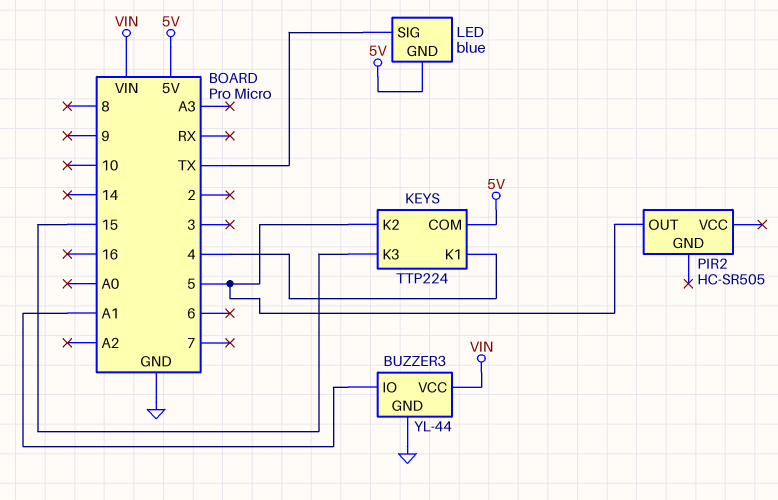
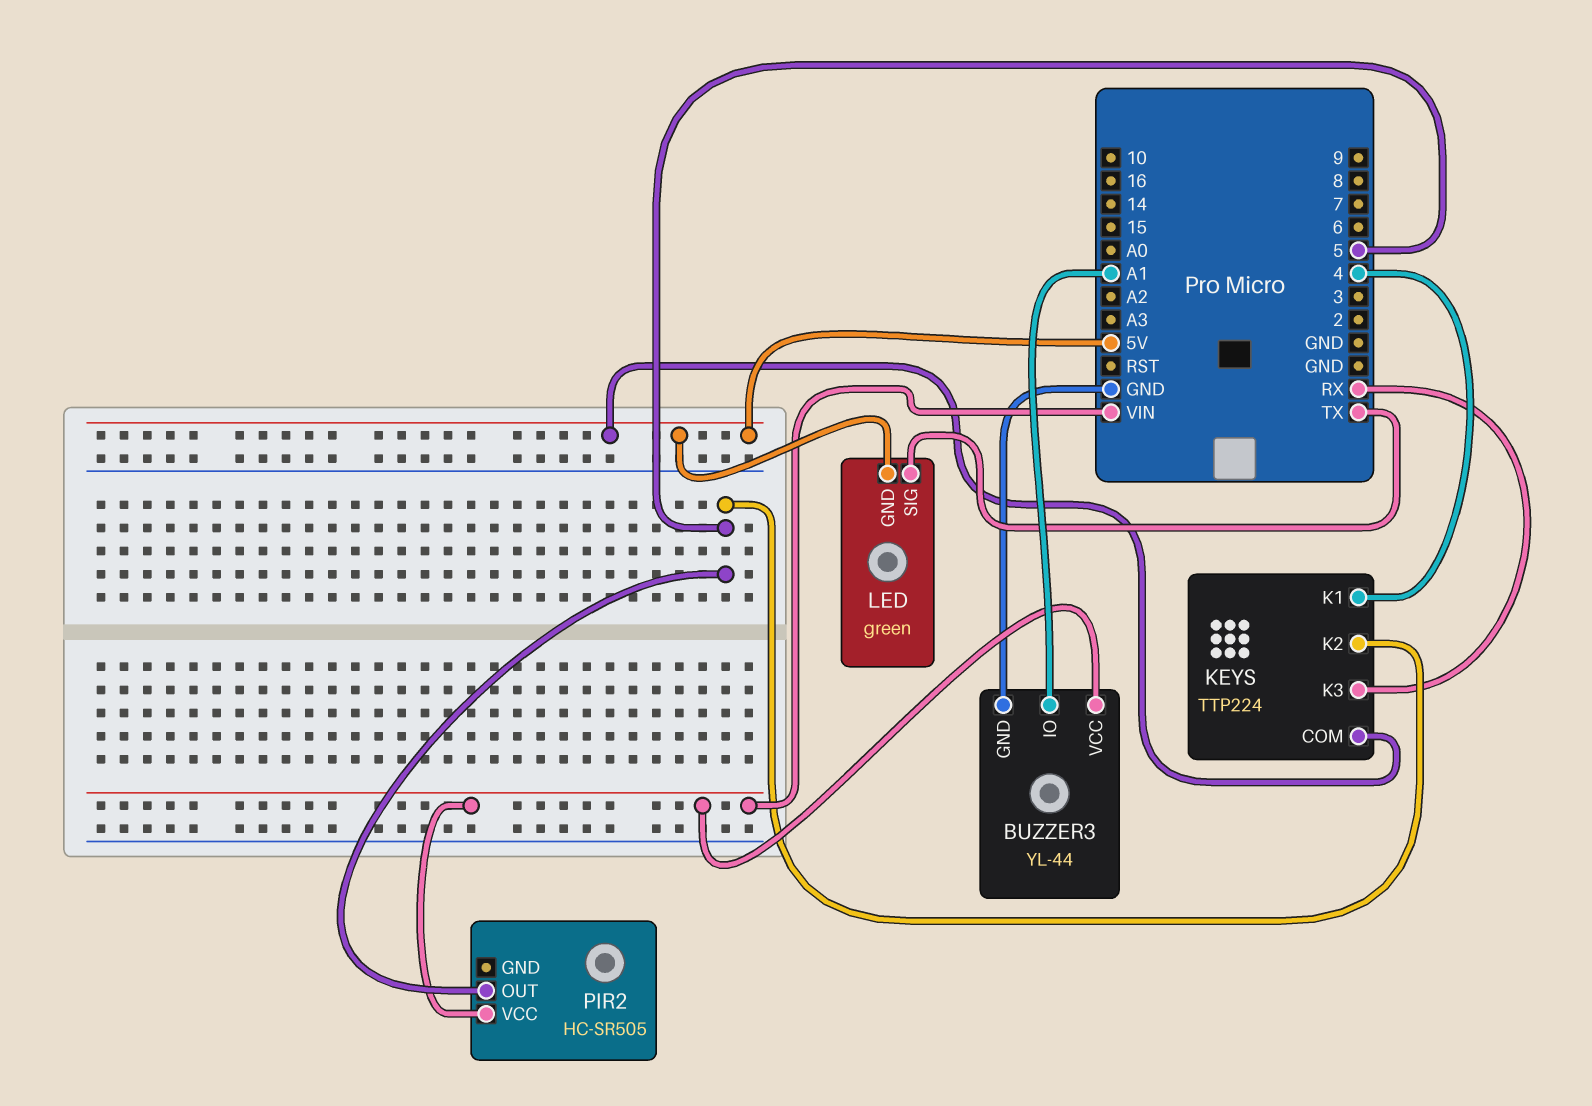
KEYS pin K3: 15 -> RX
LED: blue -> green
PIR2 pin VCC: none -> VIN

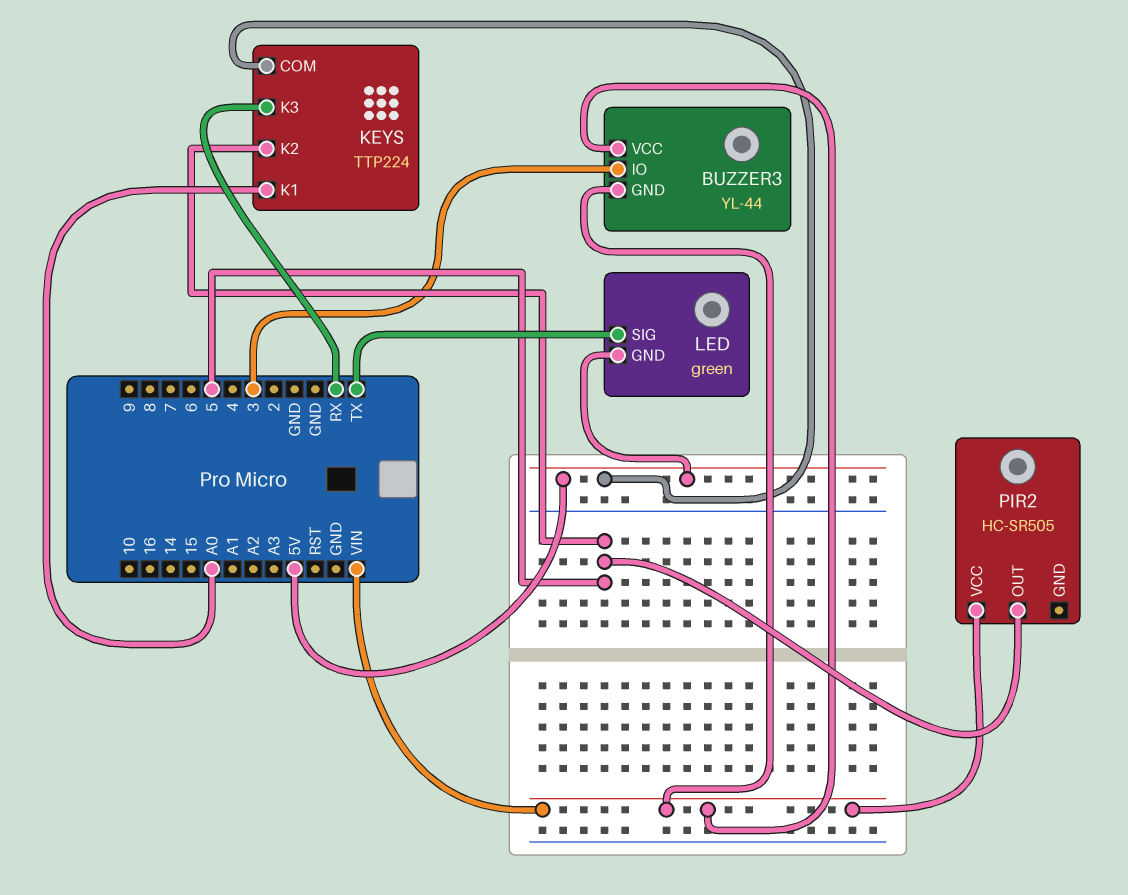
BUZZER3 pin GND: GND -> VIN
BUZZER3 pin IO: A1 -> 3
KEYS pin K1: 4 -> A0

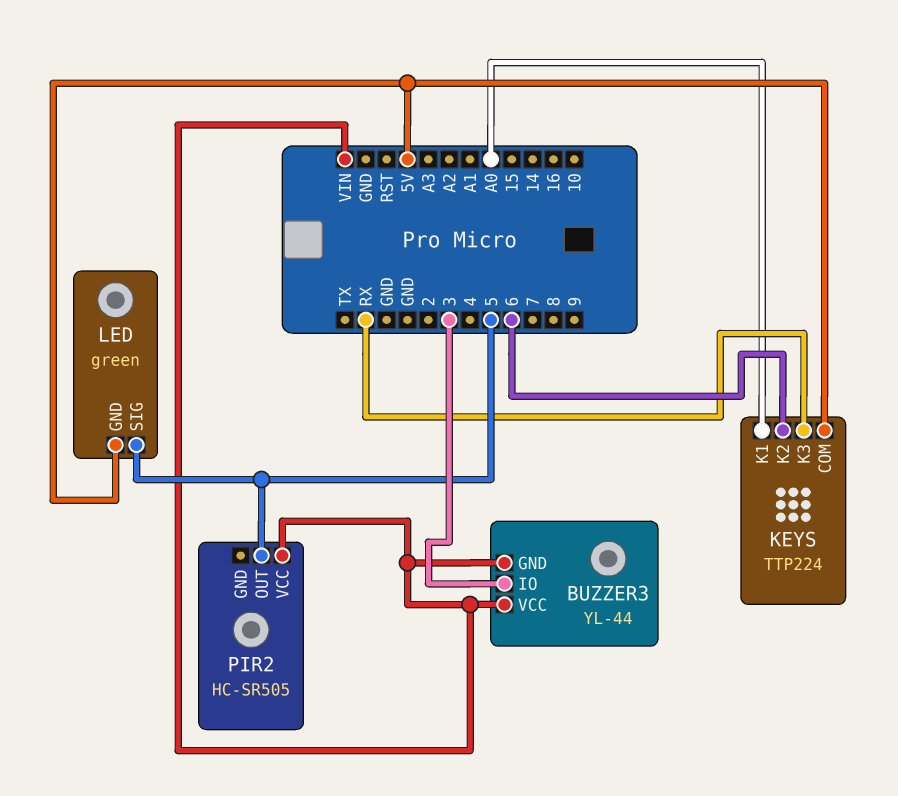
KEYS pin K2: 5 -> 6
LED pin SIG: TX -> 5

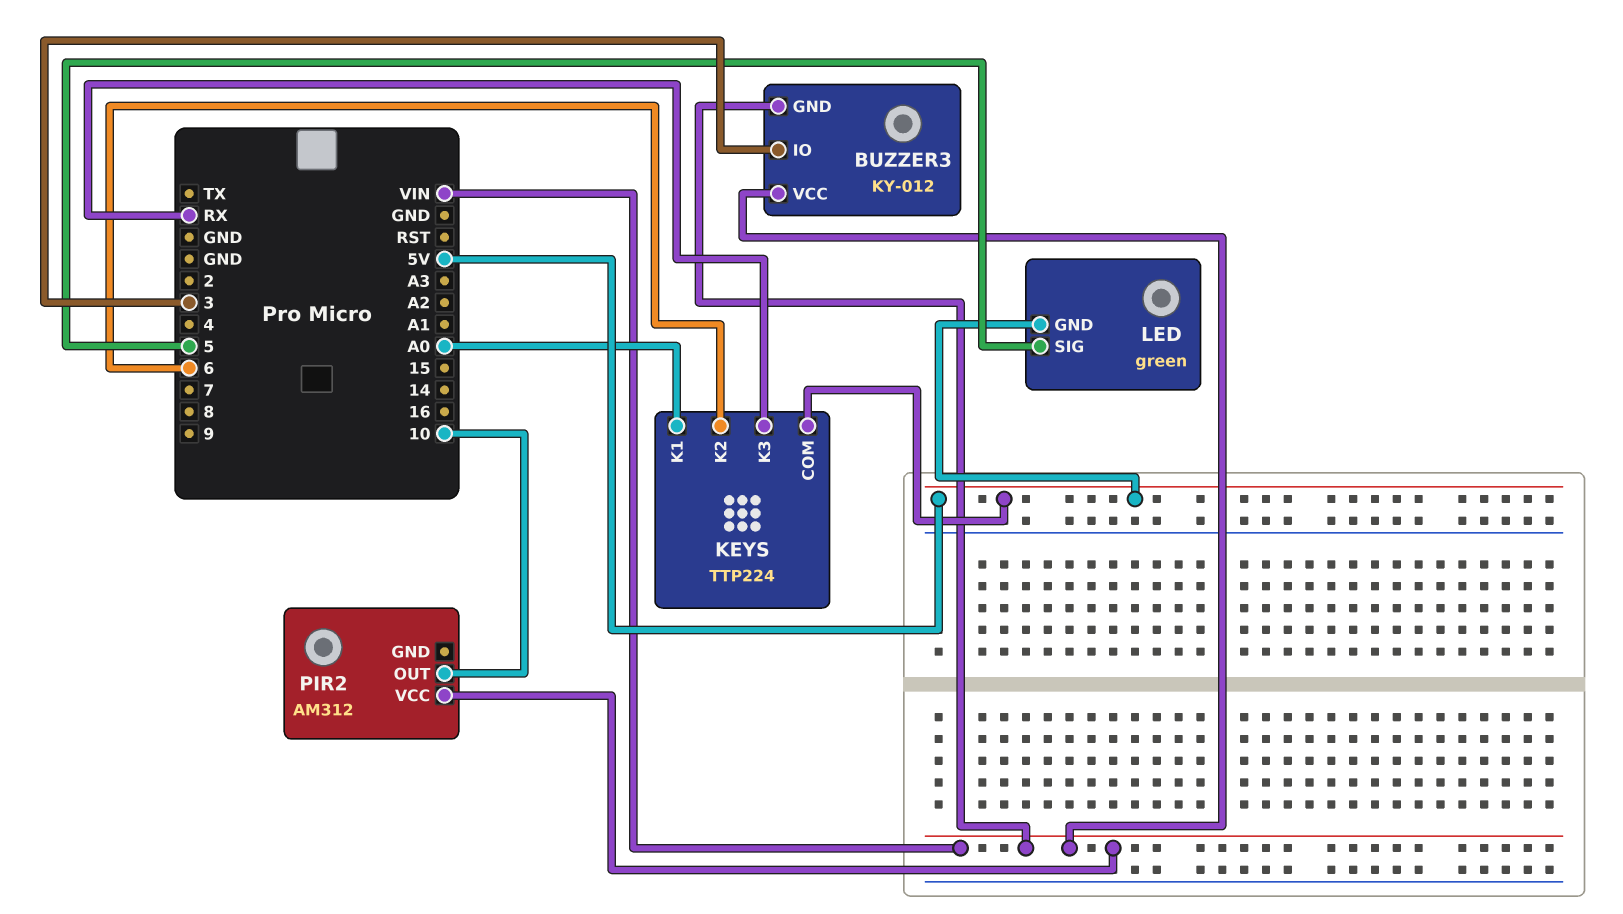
BUZZER3: YL-44 -> KY-012
PIR2: HC-SR505 -> AM312
PIR2 pin OUT: 5 -> 10

